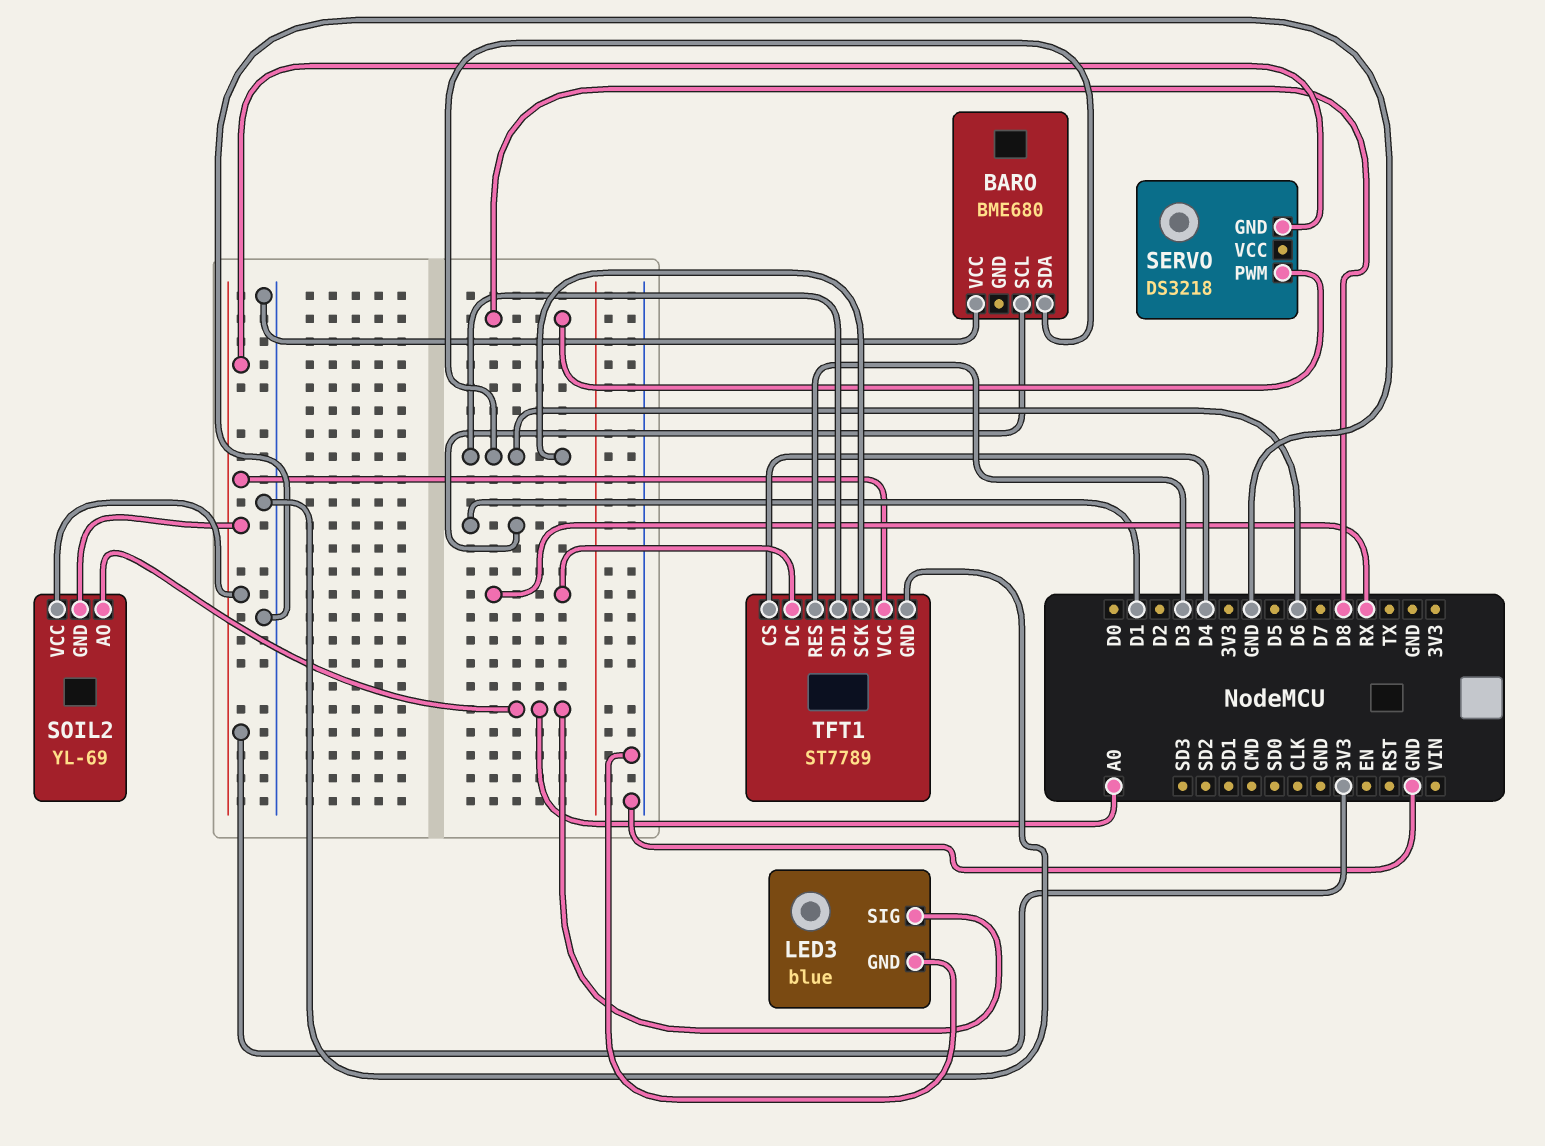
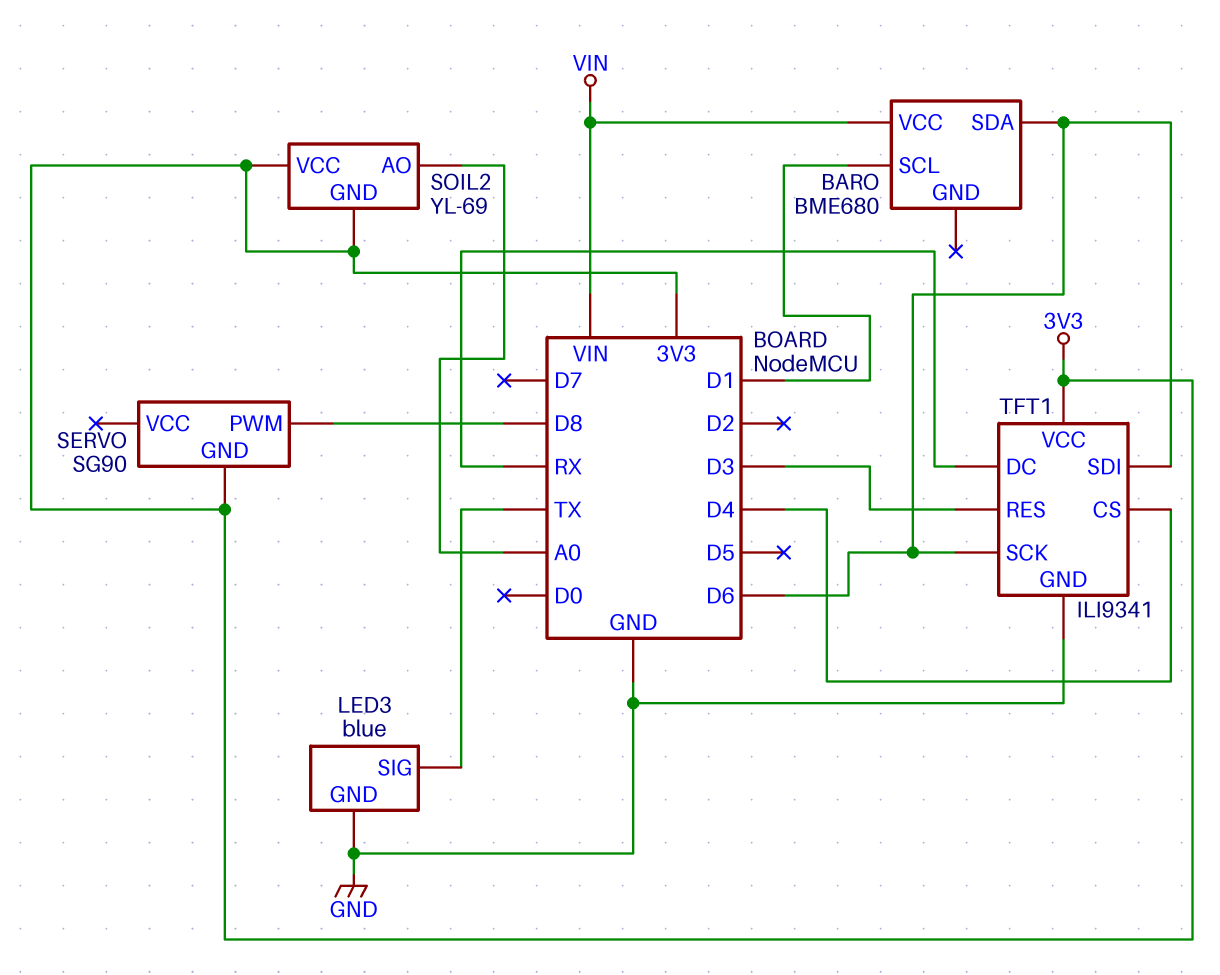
BARO pin VCC: GND -> VIN
LED3 pin SIG: A0 -> TX
SERVO: DS3218 -> SG90
TFT1: ST7789 -> ILI9341

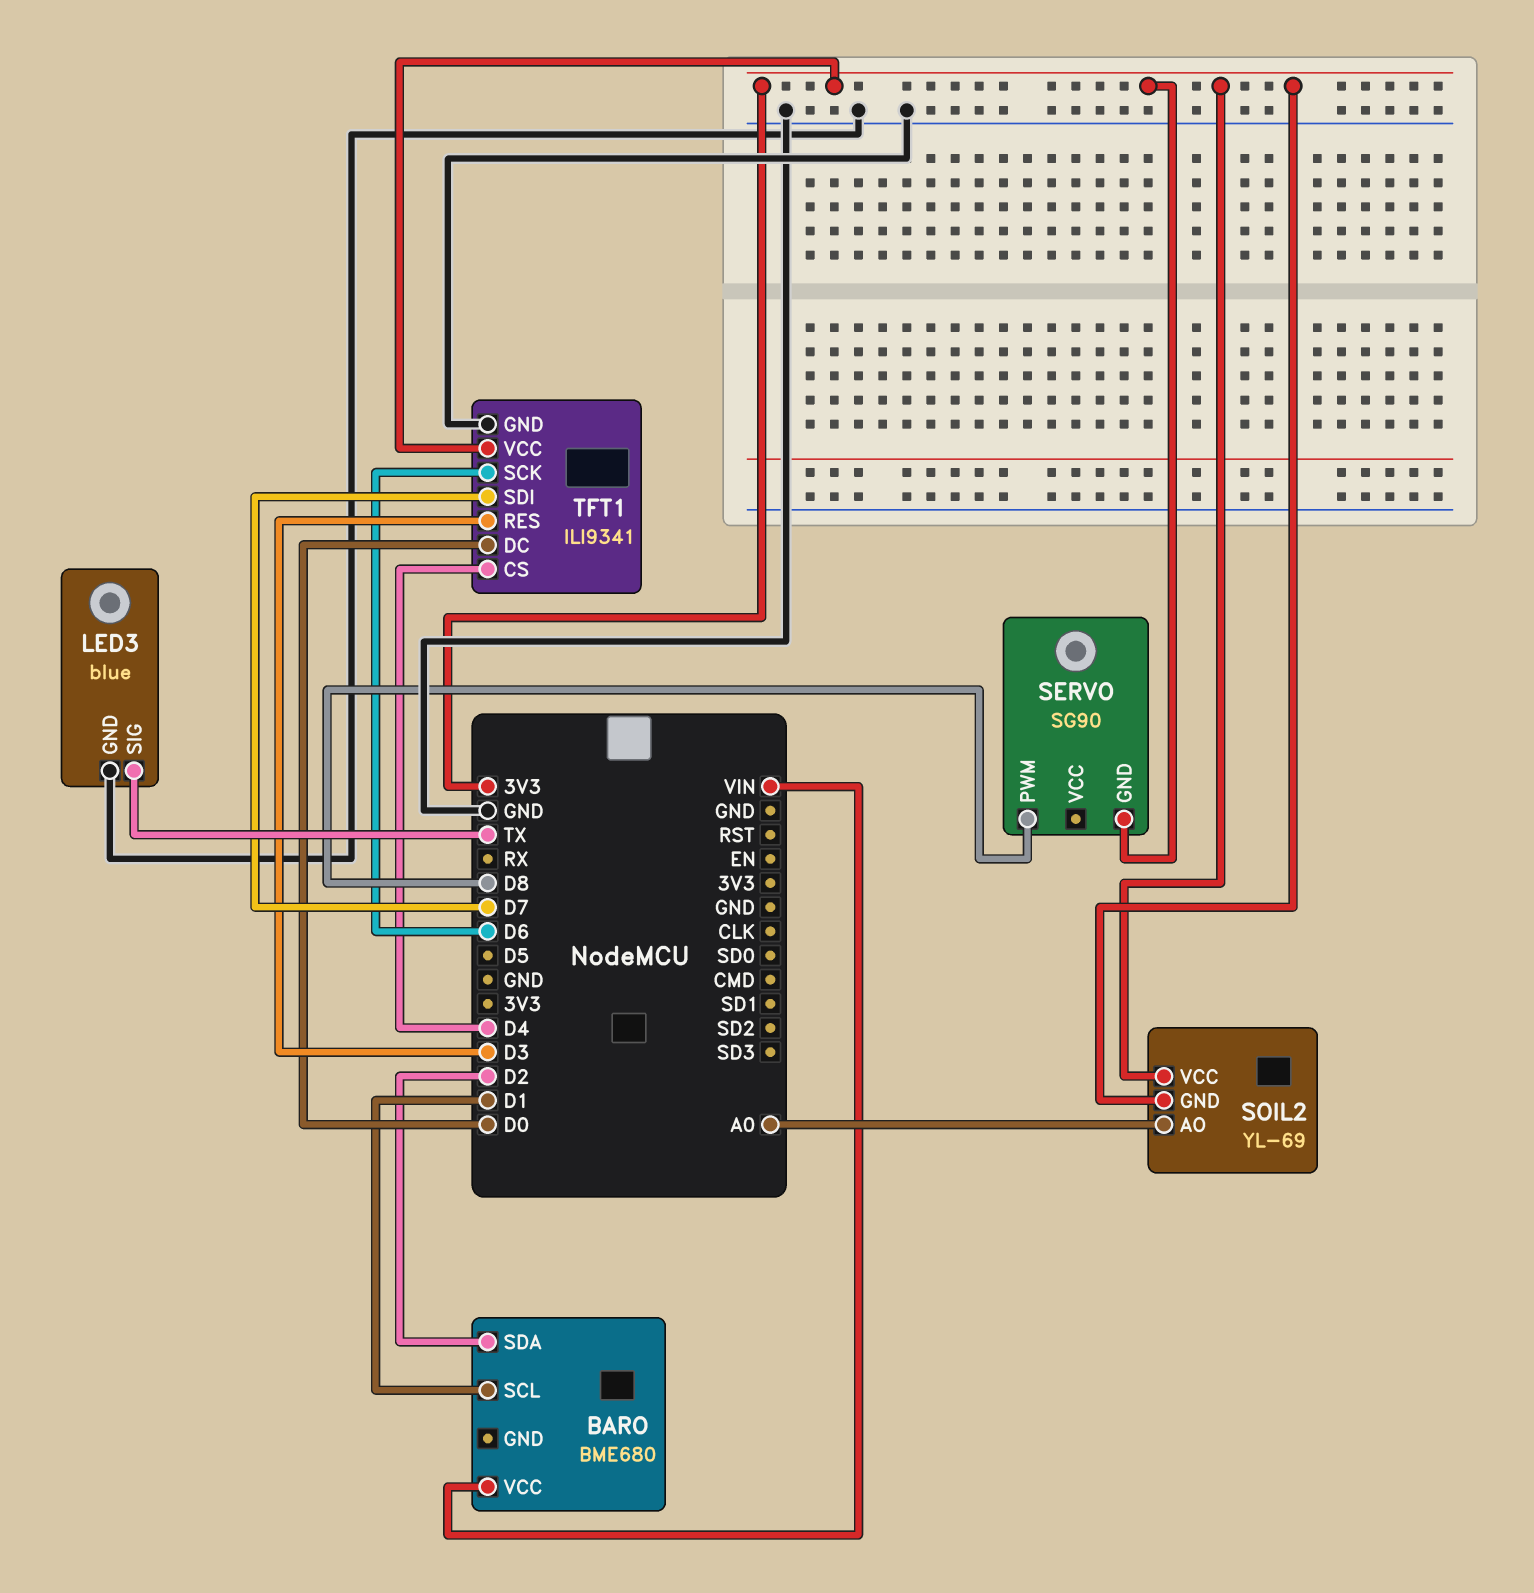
BARO pin SDA: D6 -> D2
TFT1 pin DC: RX -> D0
TFT1 pin SDI: D6 -> D7

